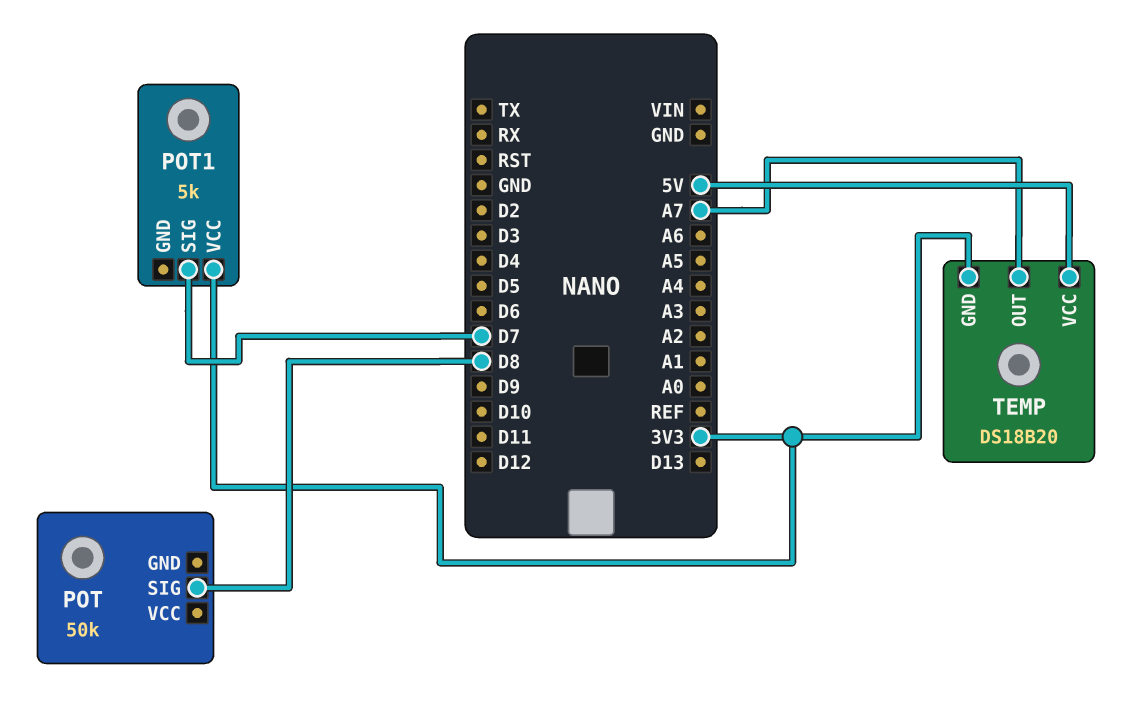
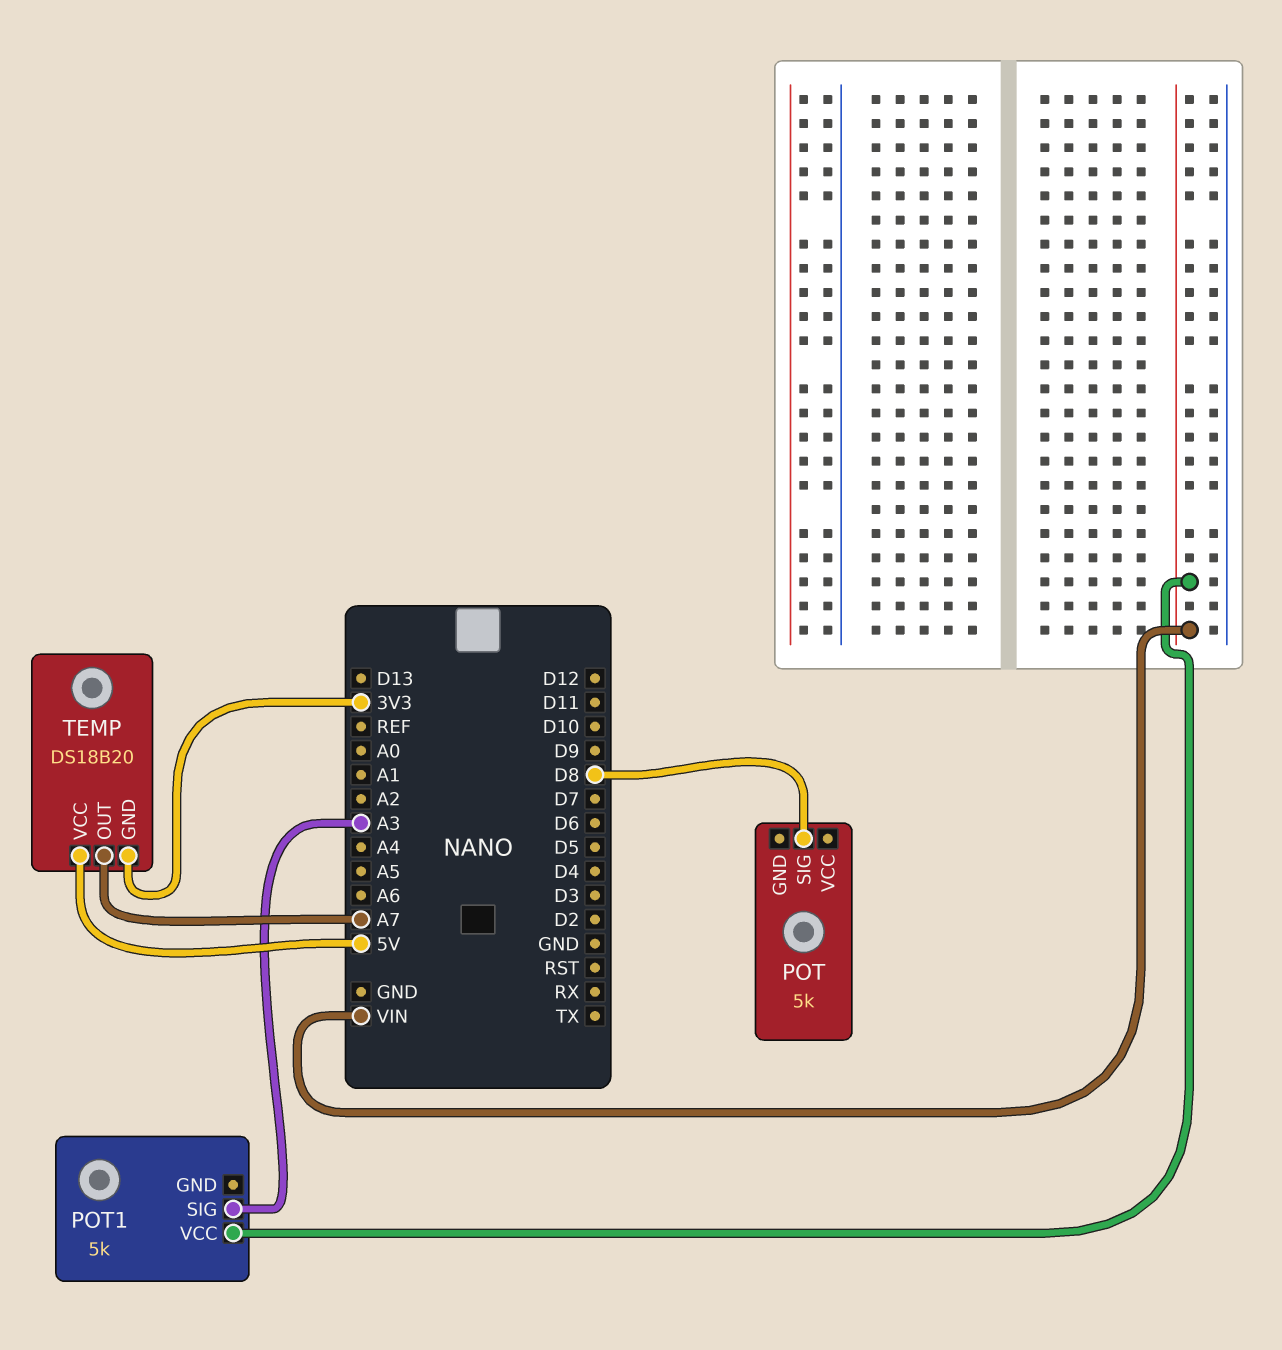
POT: 50k -> 5k
POT1 pin SIG: D7 -> A3
POT1 pin VCC: 3V3 -> VIN

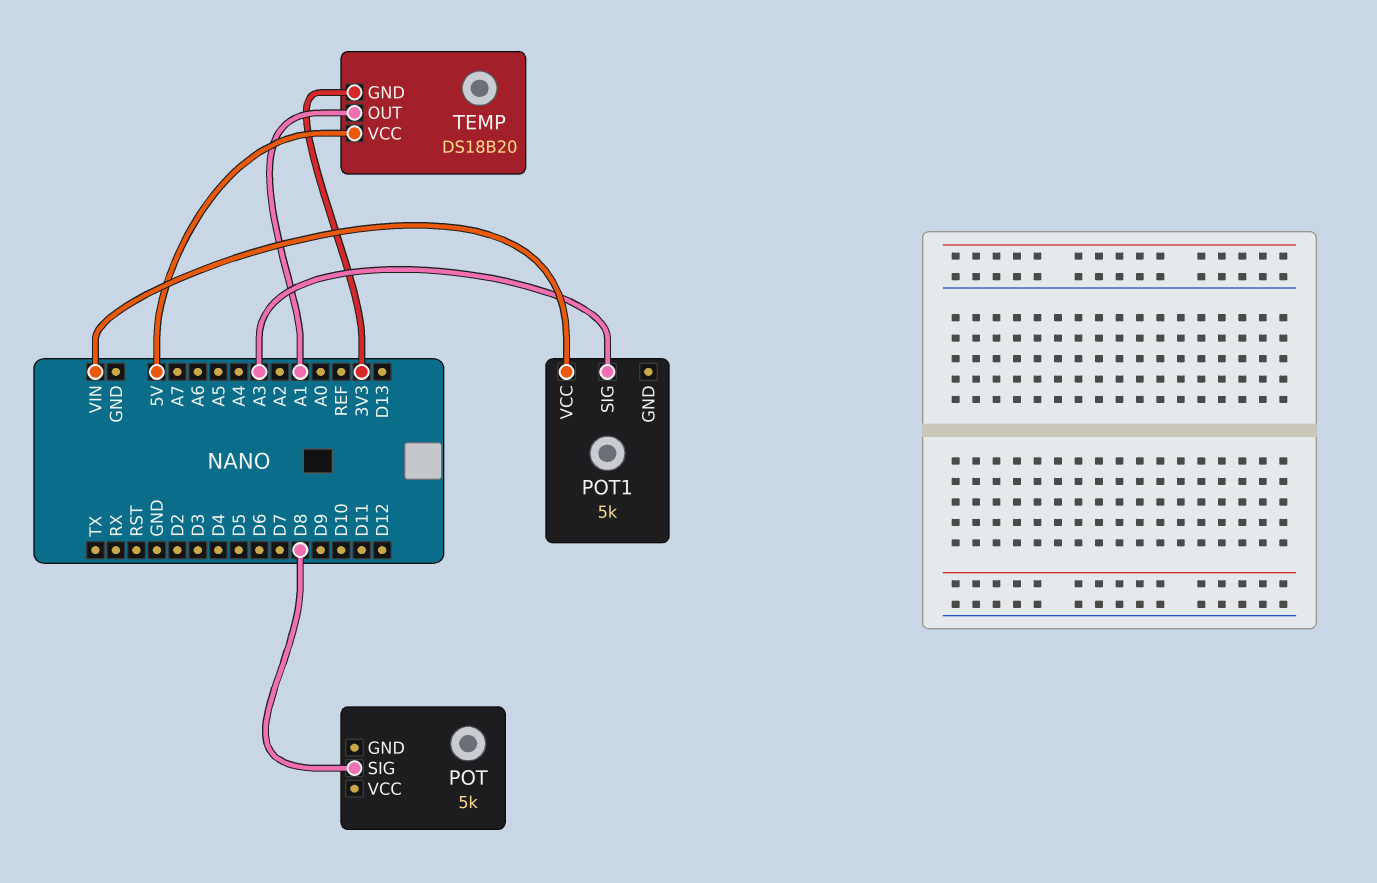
TEMP pin OUT: A7 -> A1

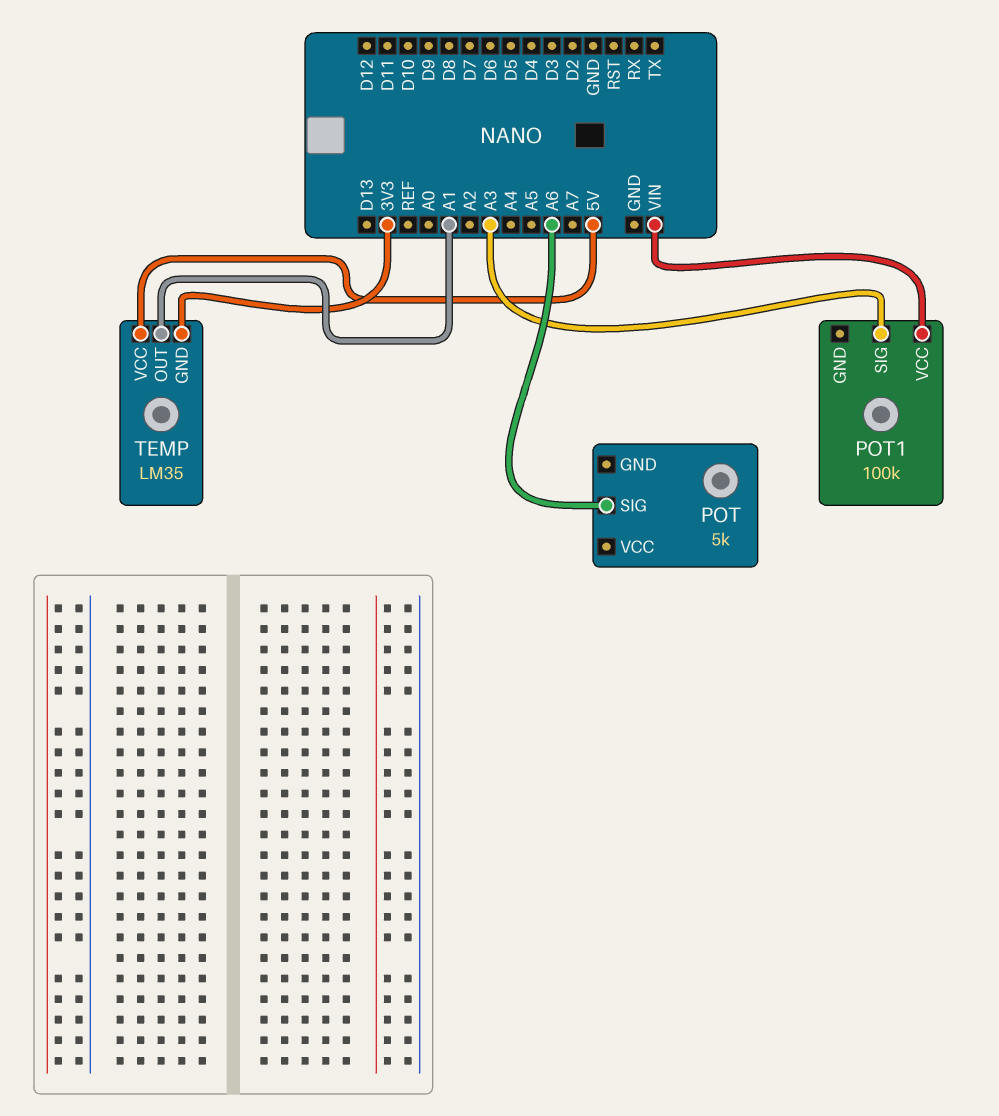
POT pin SIG: D8 -> A6
POT1: 5k -> 100k
TEMP: DS18B20 -> LM35

